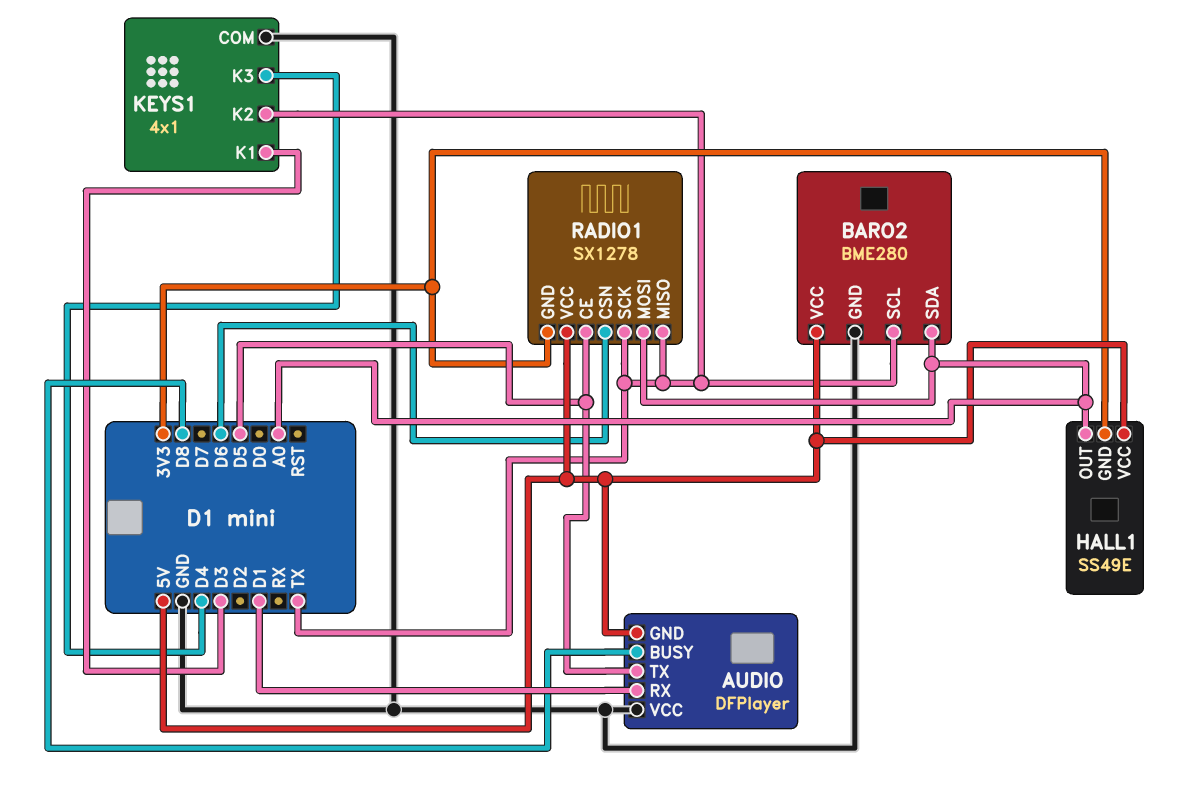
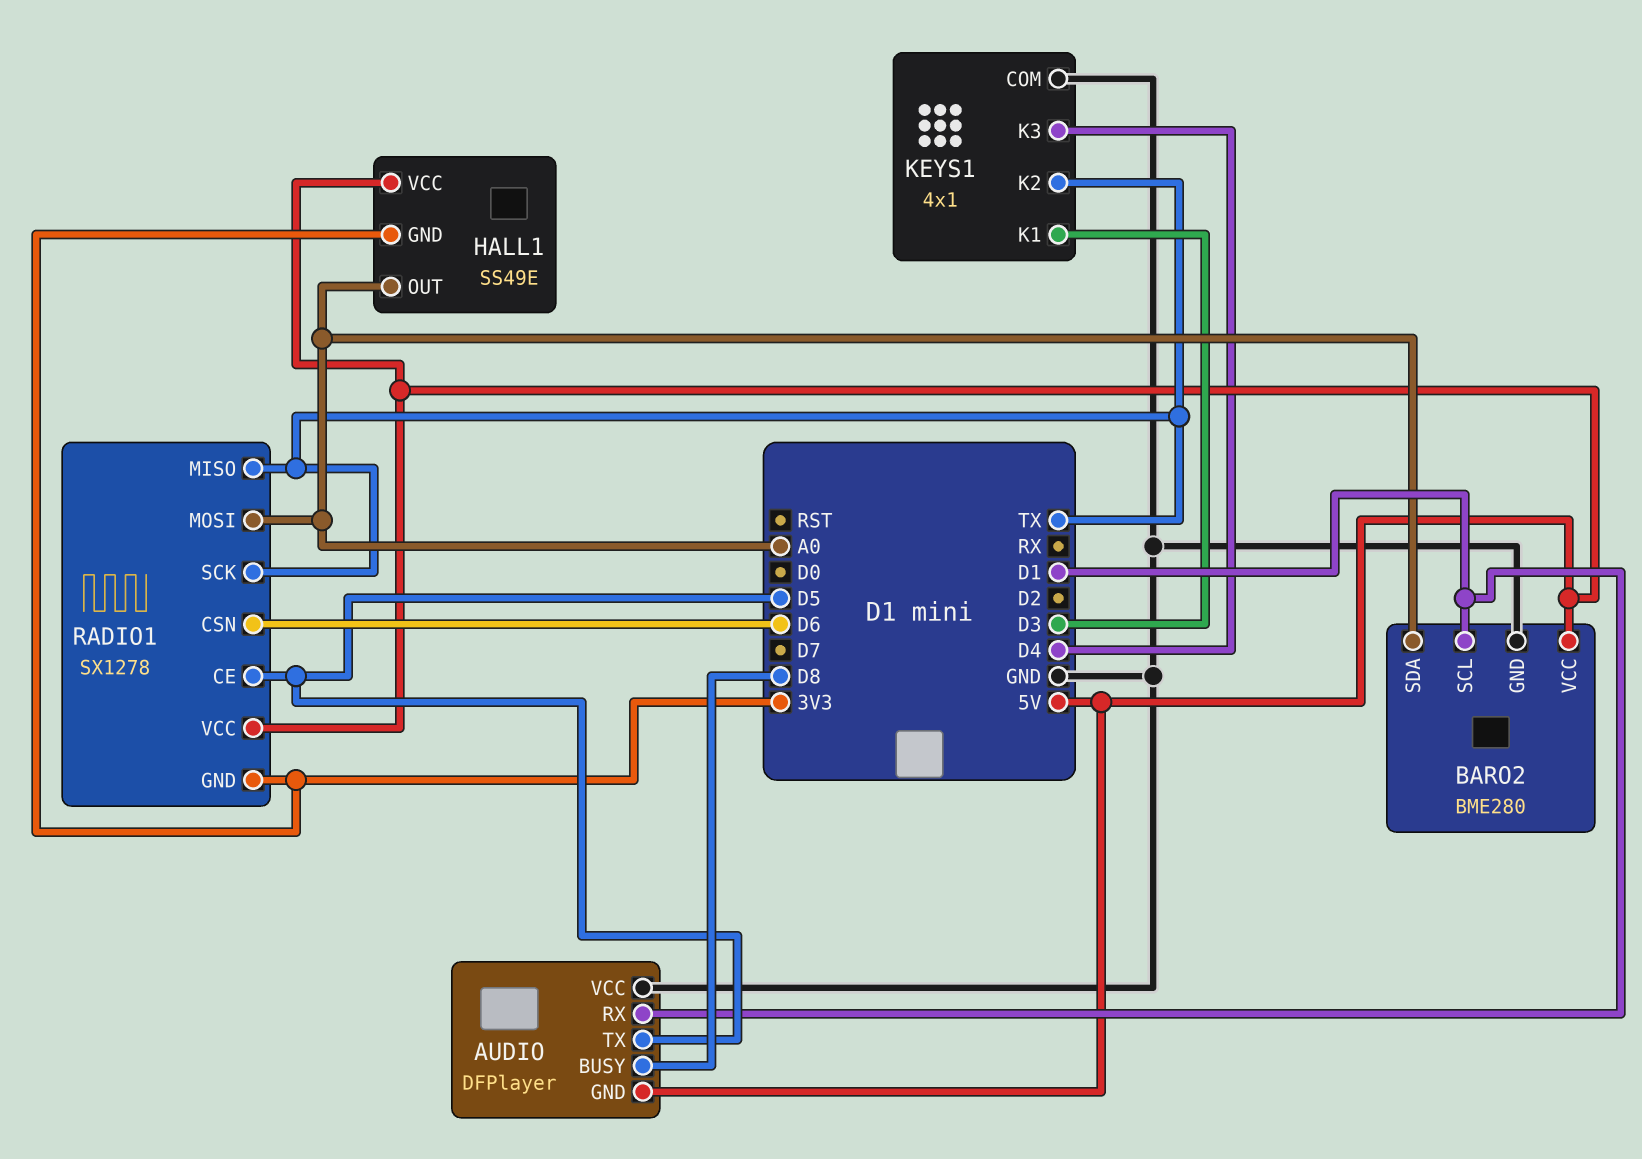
BARO2 pin SCL: TX -> D1

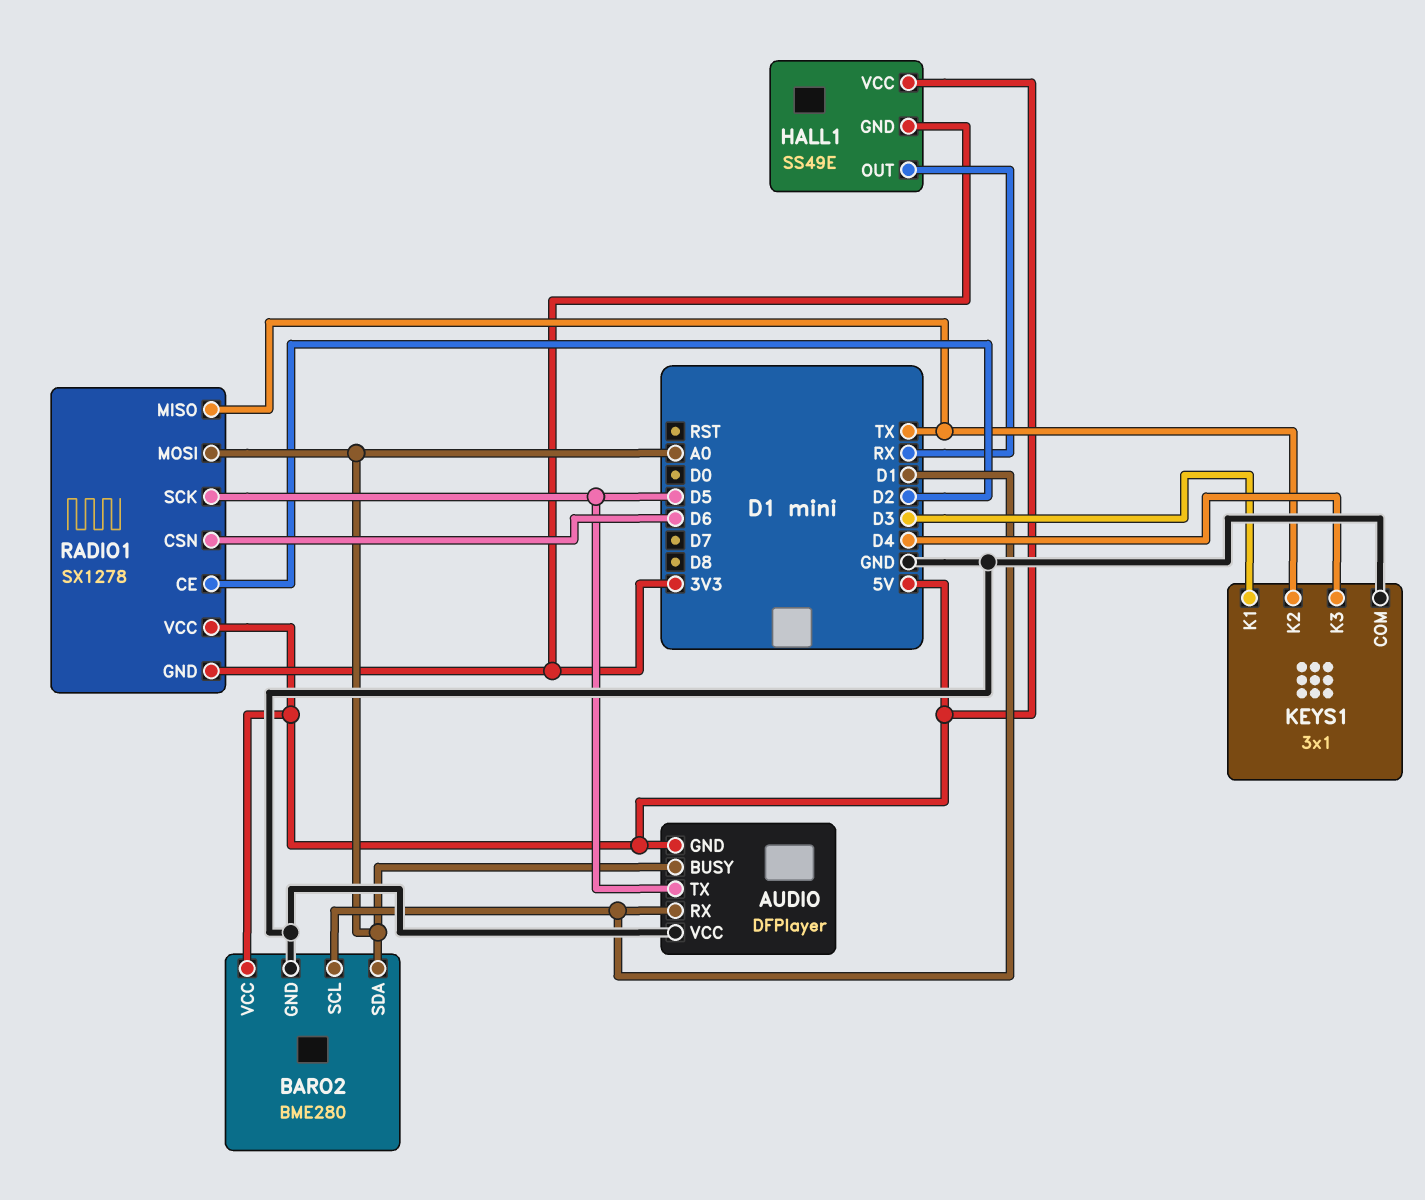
AUDIO pin BUSY: D8 -> A0
HALL1 pin OUT: A0 -> RX
KEYS1: 4x1 -> 3x1
RADIO1 pin CE: D5 -> D2
RADIO1 pin SCK: TX -> D5

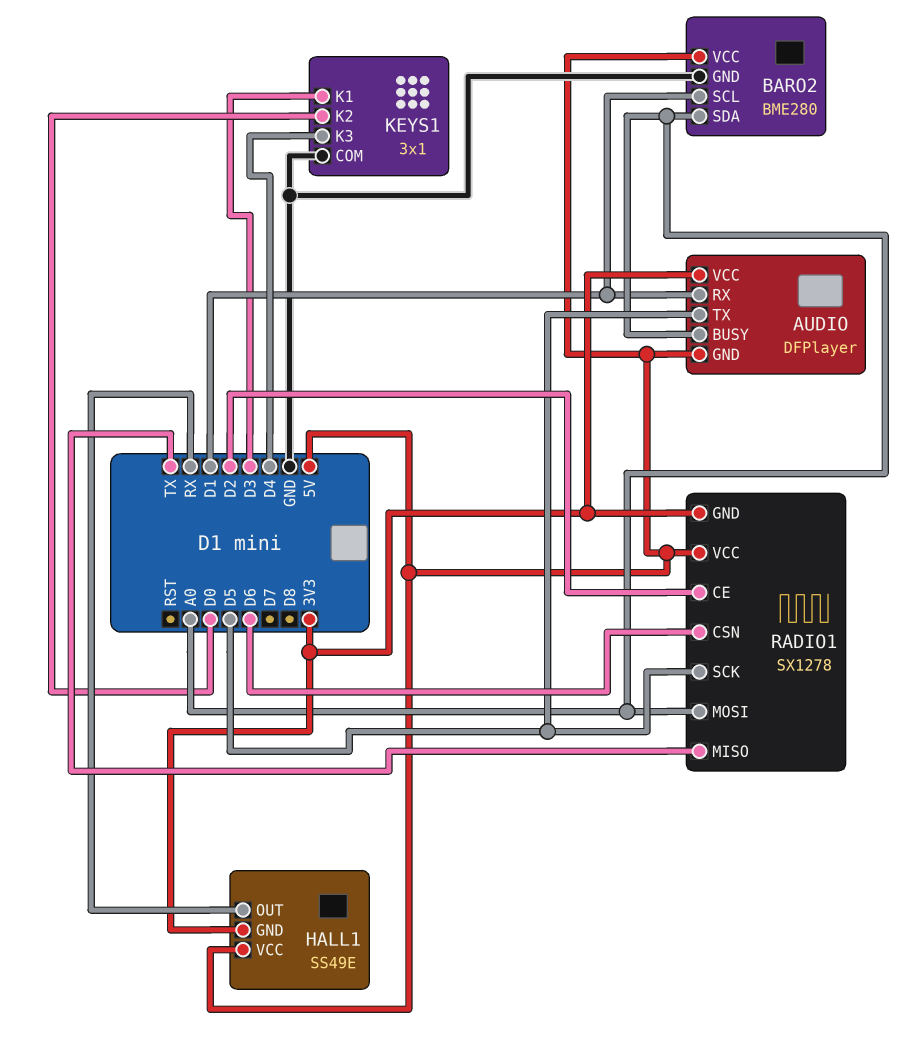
AUDIO pin VCC: GND -> 3V3
KEYS1 pin K2: TX -> D0

